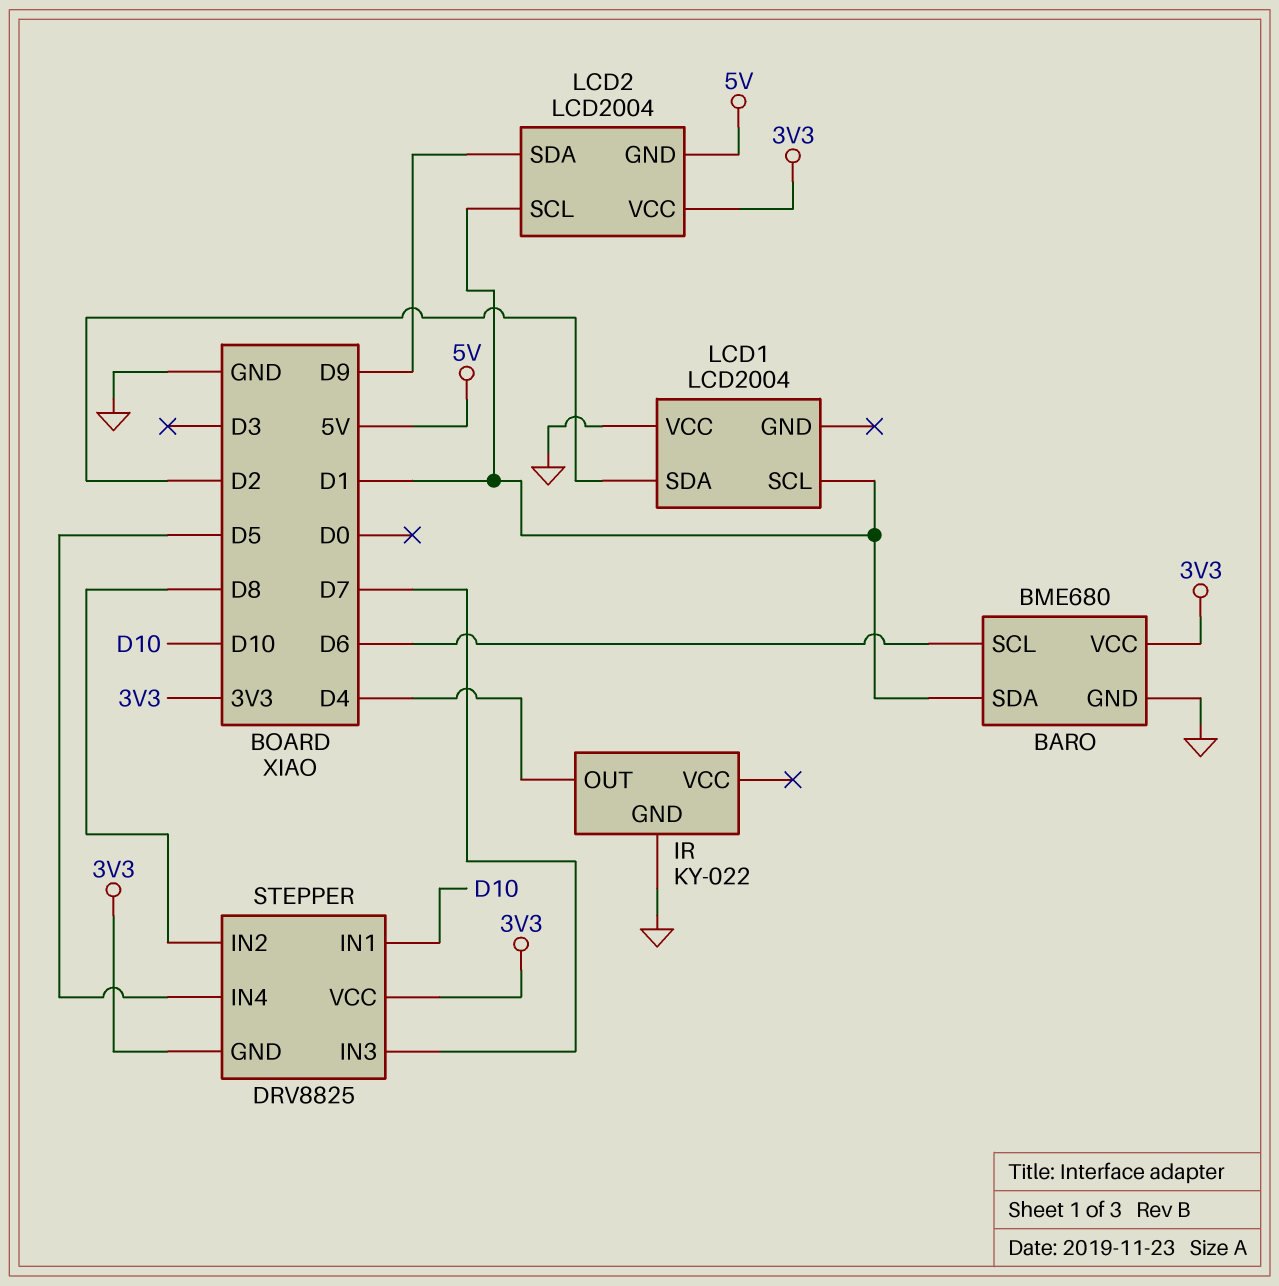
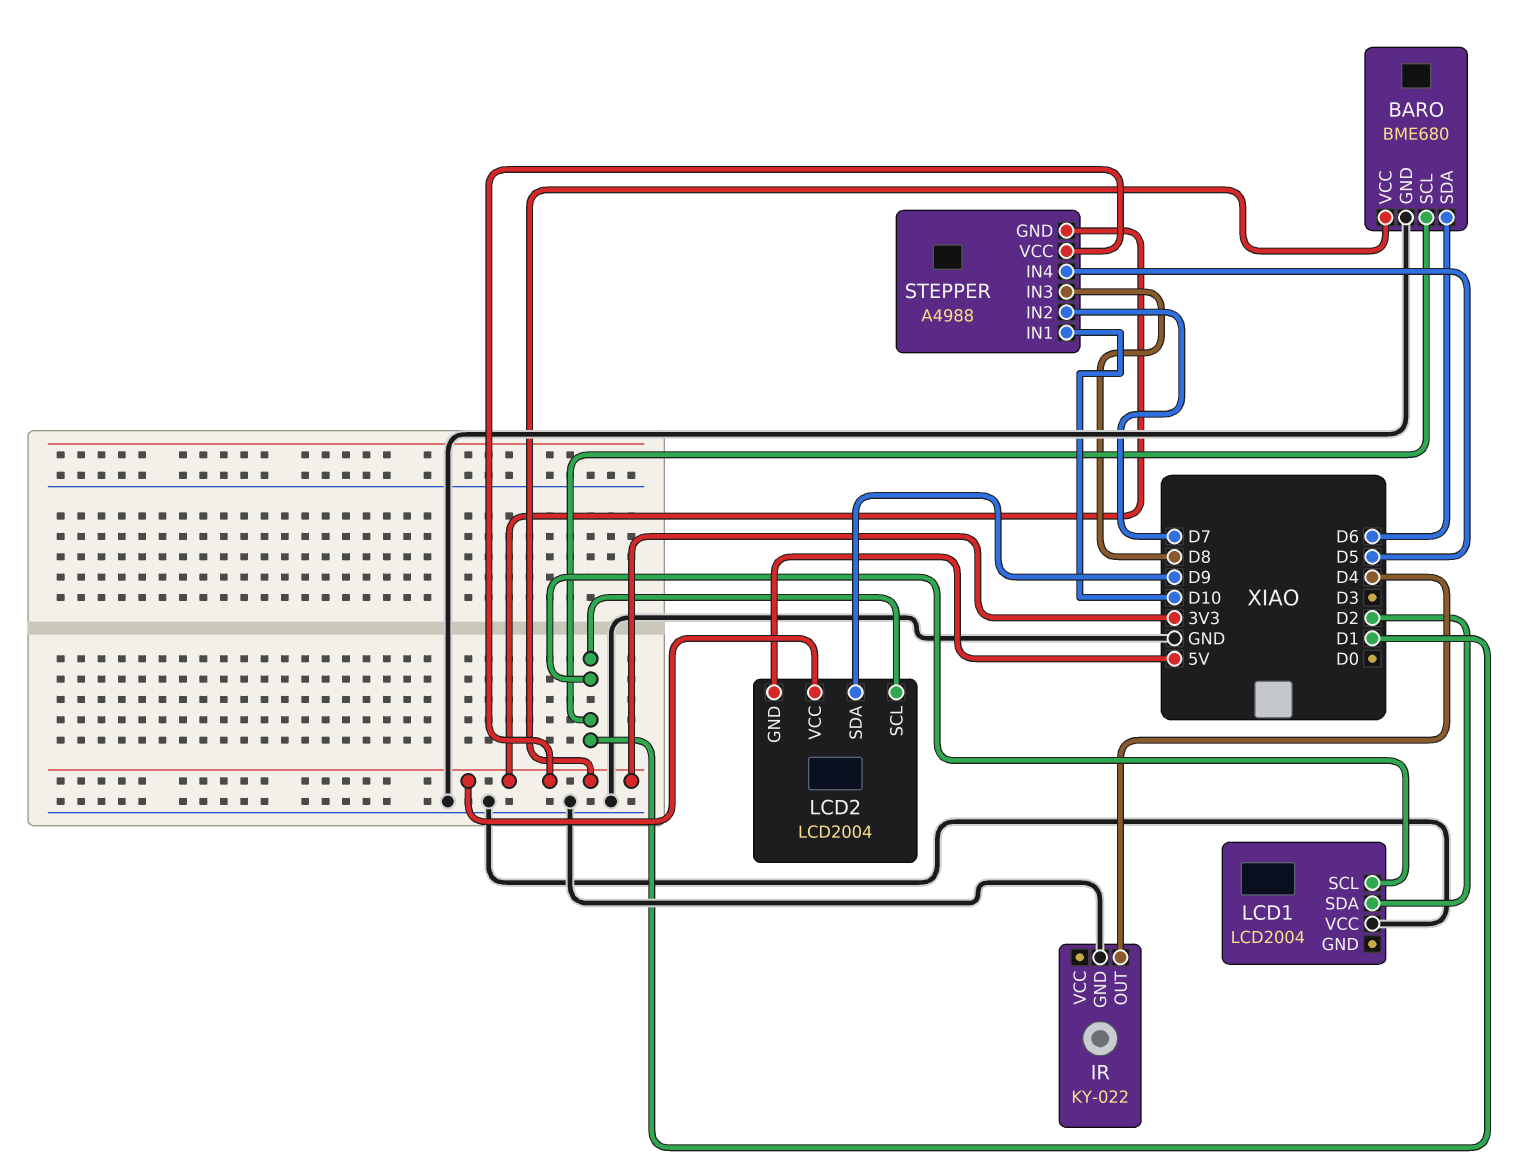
BARO pin SCL: D6 -> D1
BARO pin SDA: D1 -> D6
STEPPER: DRV8825 -> A4988
STEPPER pin IN2: D8 -> D7
STEPPER pin IN3: D7 -> D8

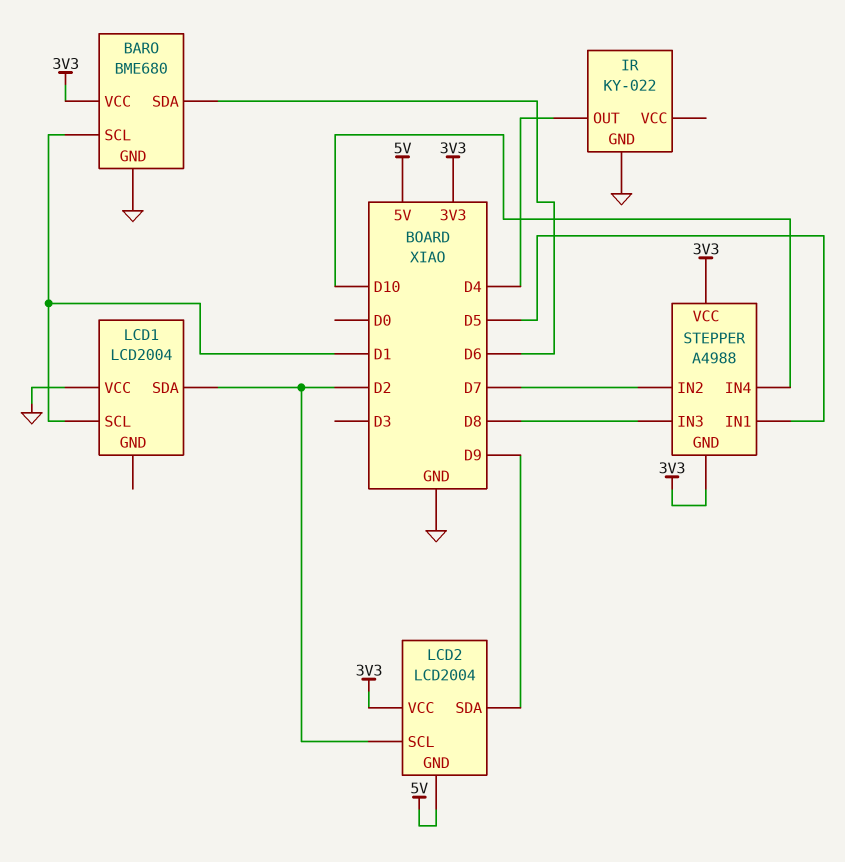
LCD2 pin SCL: D1 -> D2
STEPPER pin IN1: D10 -> D5
STEPPER pin IN4: D5 -> D10

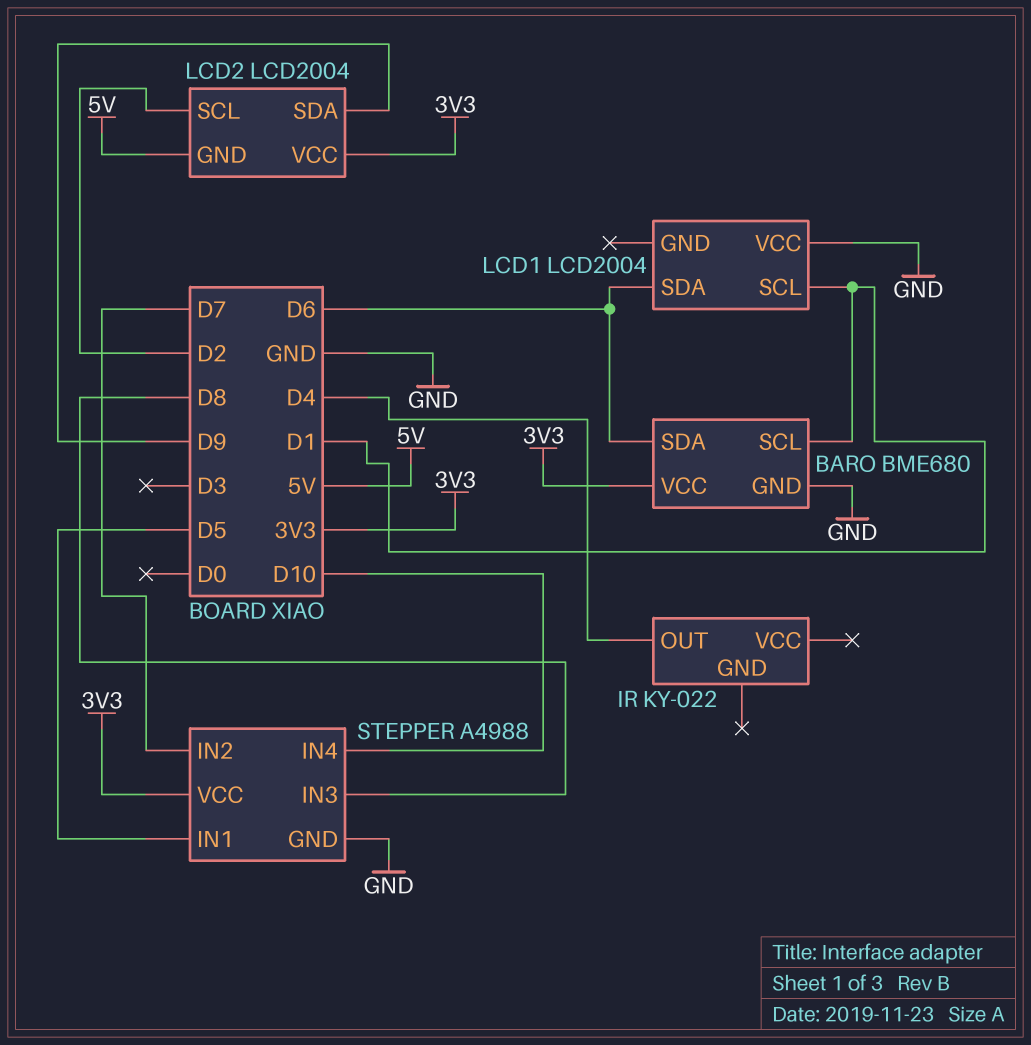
IR pin GND: GND -> none
LCD1 pin SDA: D2 -> D6
STEPPER pin GND: 3V3 -> GND

